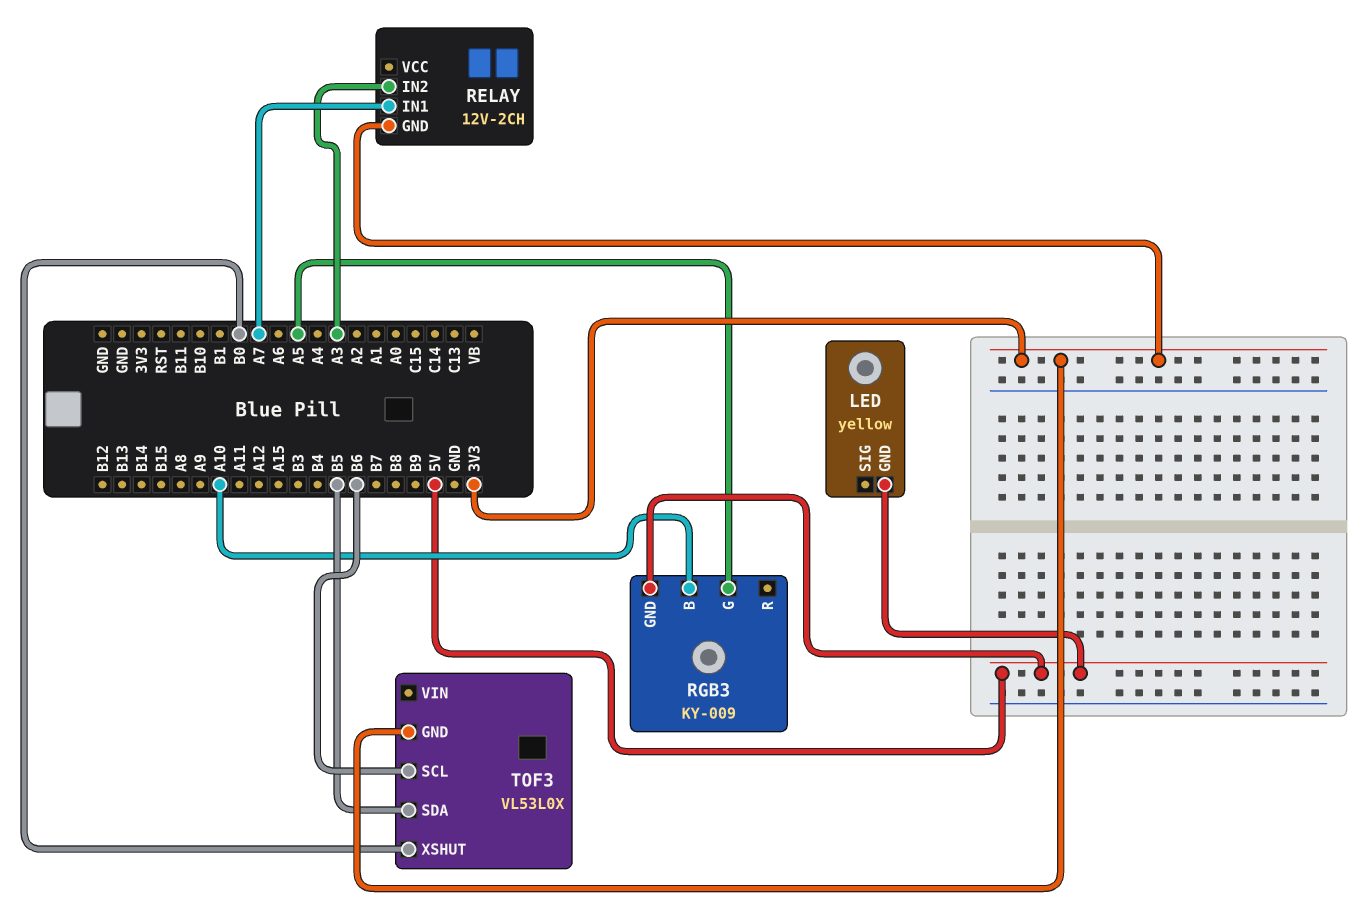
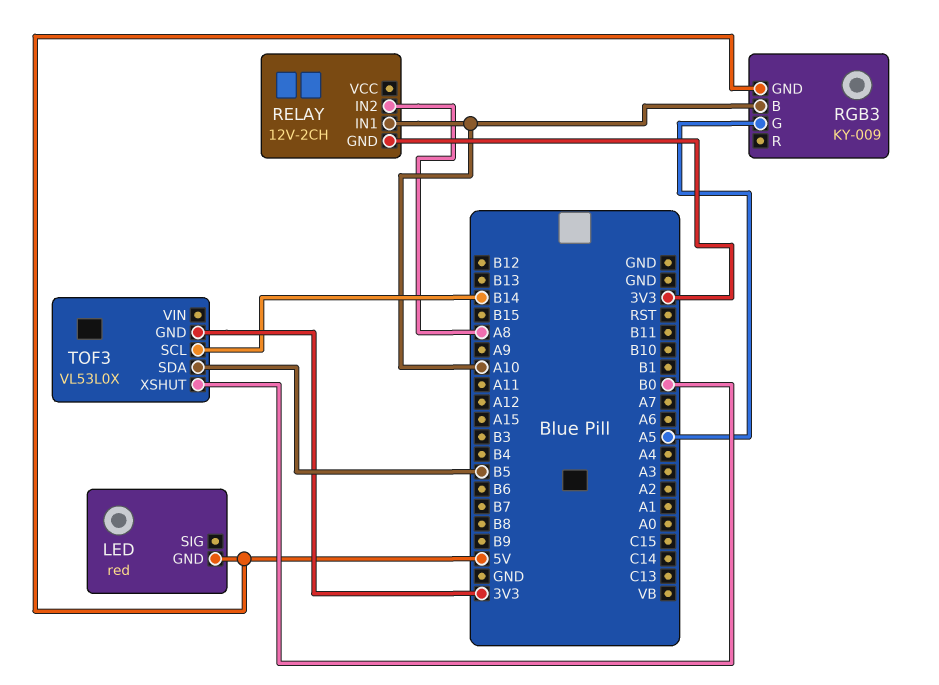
LED: yellow -> red
RELAY pin IN1: A7 -> A10
RELAY pin IN2: A3 -> A8
TOF3 pin SCL: B6 -> B14

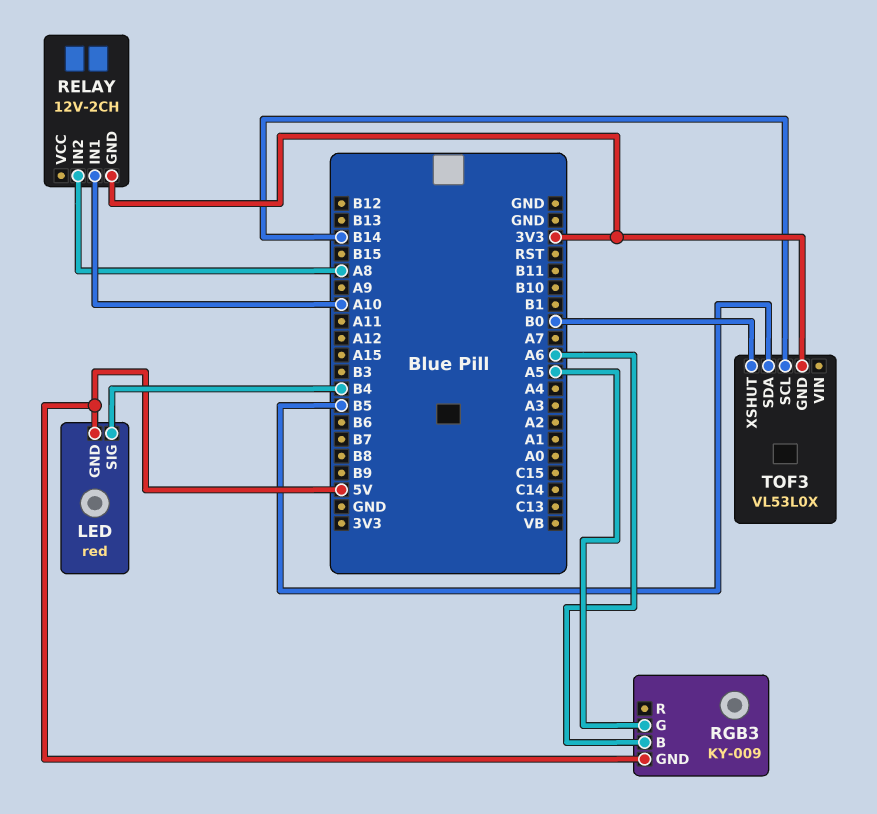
LED pin SIG: none -> B4
RGB3 pin B: A10 -> A6

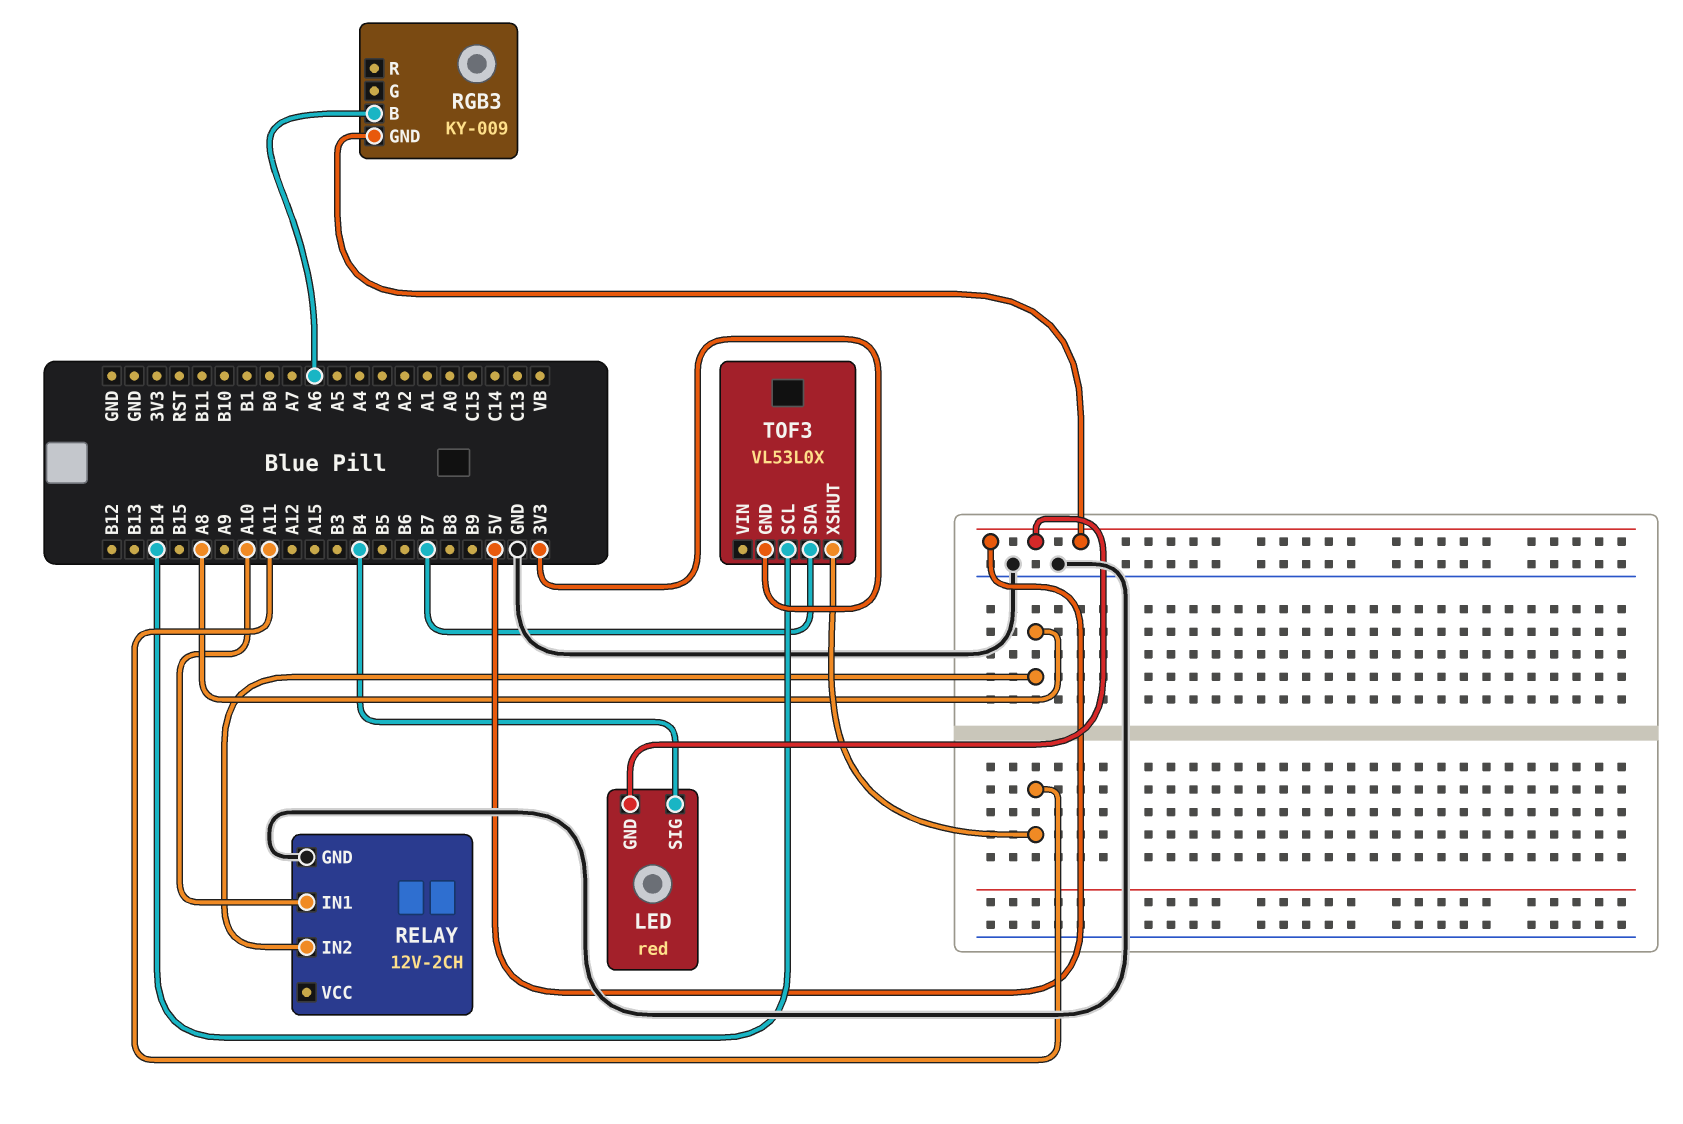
RELAY pin GND: 3V3 -> GND
RGB3 pin G: A5 -> none
TOF3 pin SDA: B5 -> B7
TOF3 pin XSHUT: B0 -> A11

